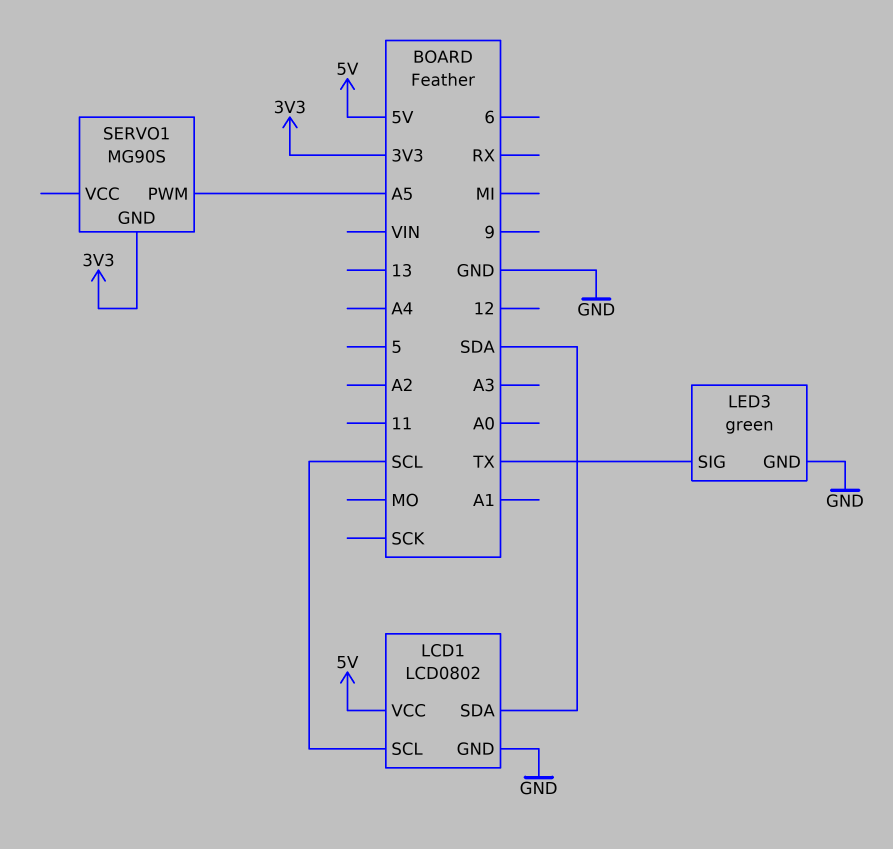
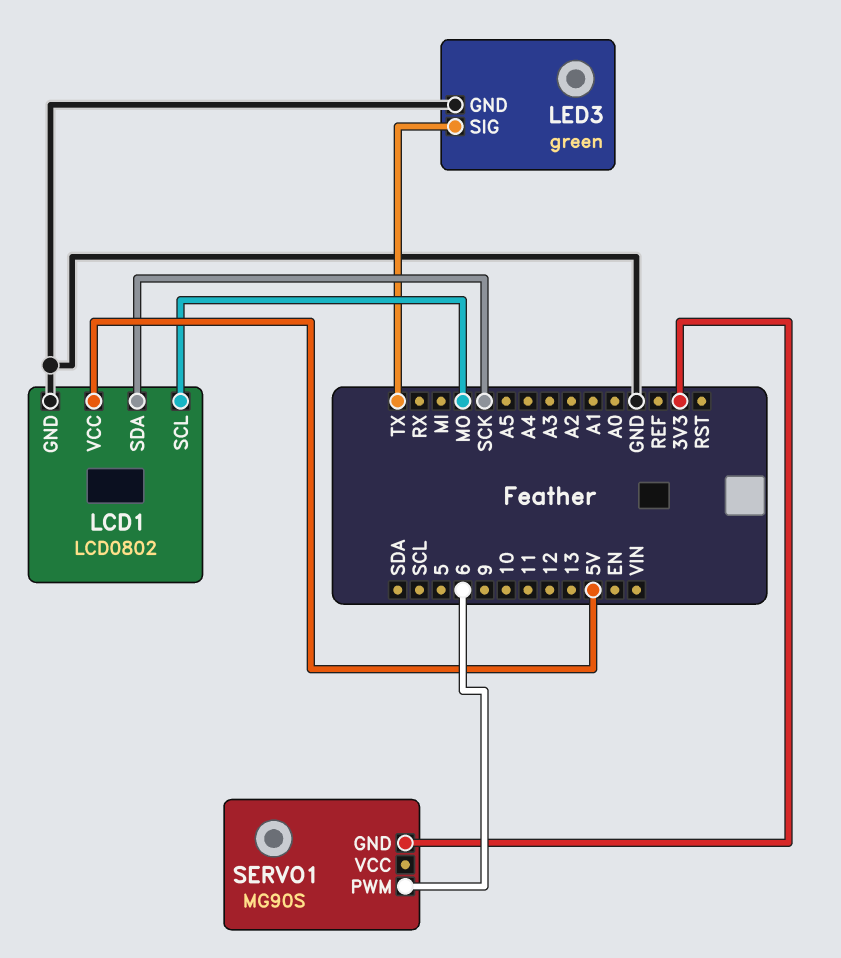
LCD1 pin SCL: SCL -> MO
LCD1 pin SDA: SDA -> SCK
SERVO1 pin PWM: A5 -> 6

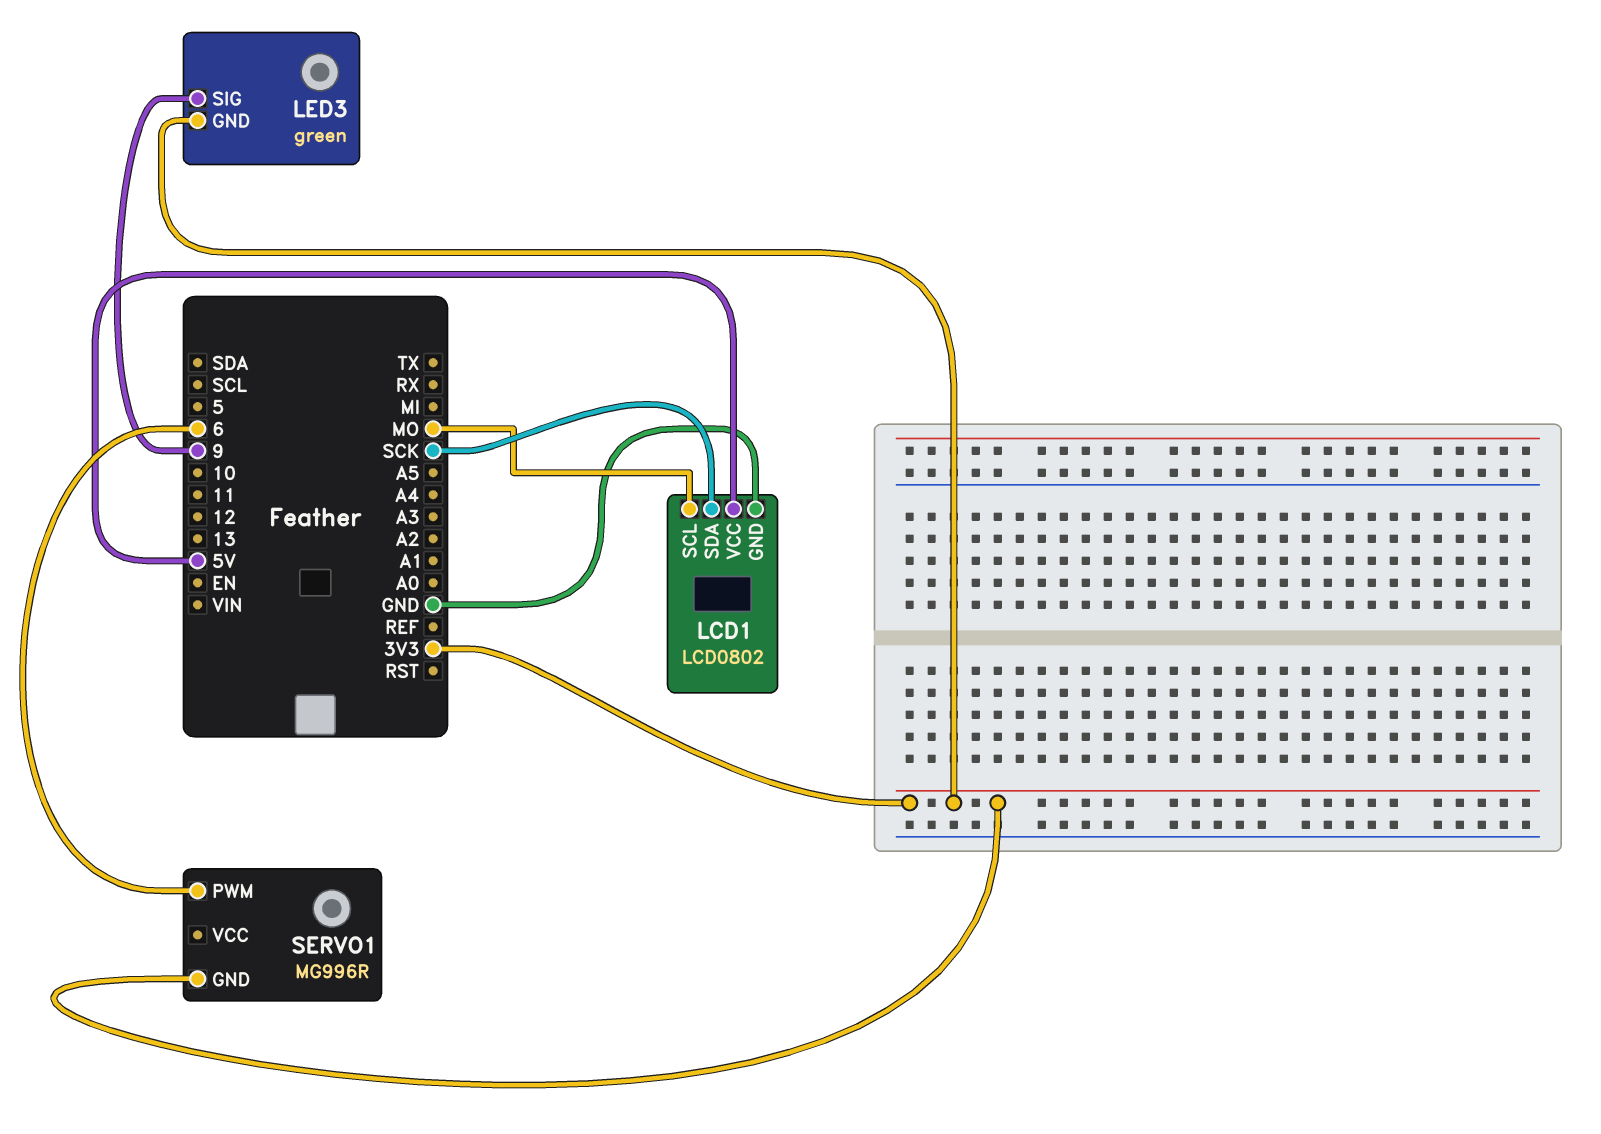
LED3 pin GND: GND -> 3V3
LED3 pin SIG: TX -> 9
SERVO1: MG90S -> MG996R

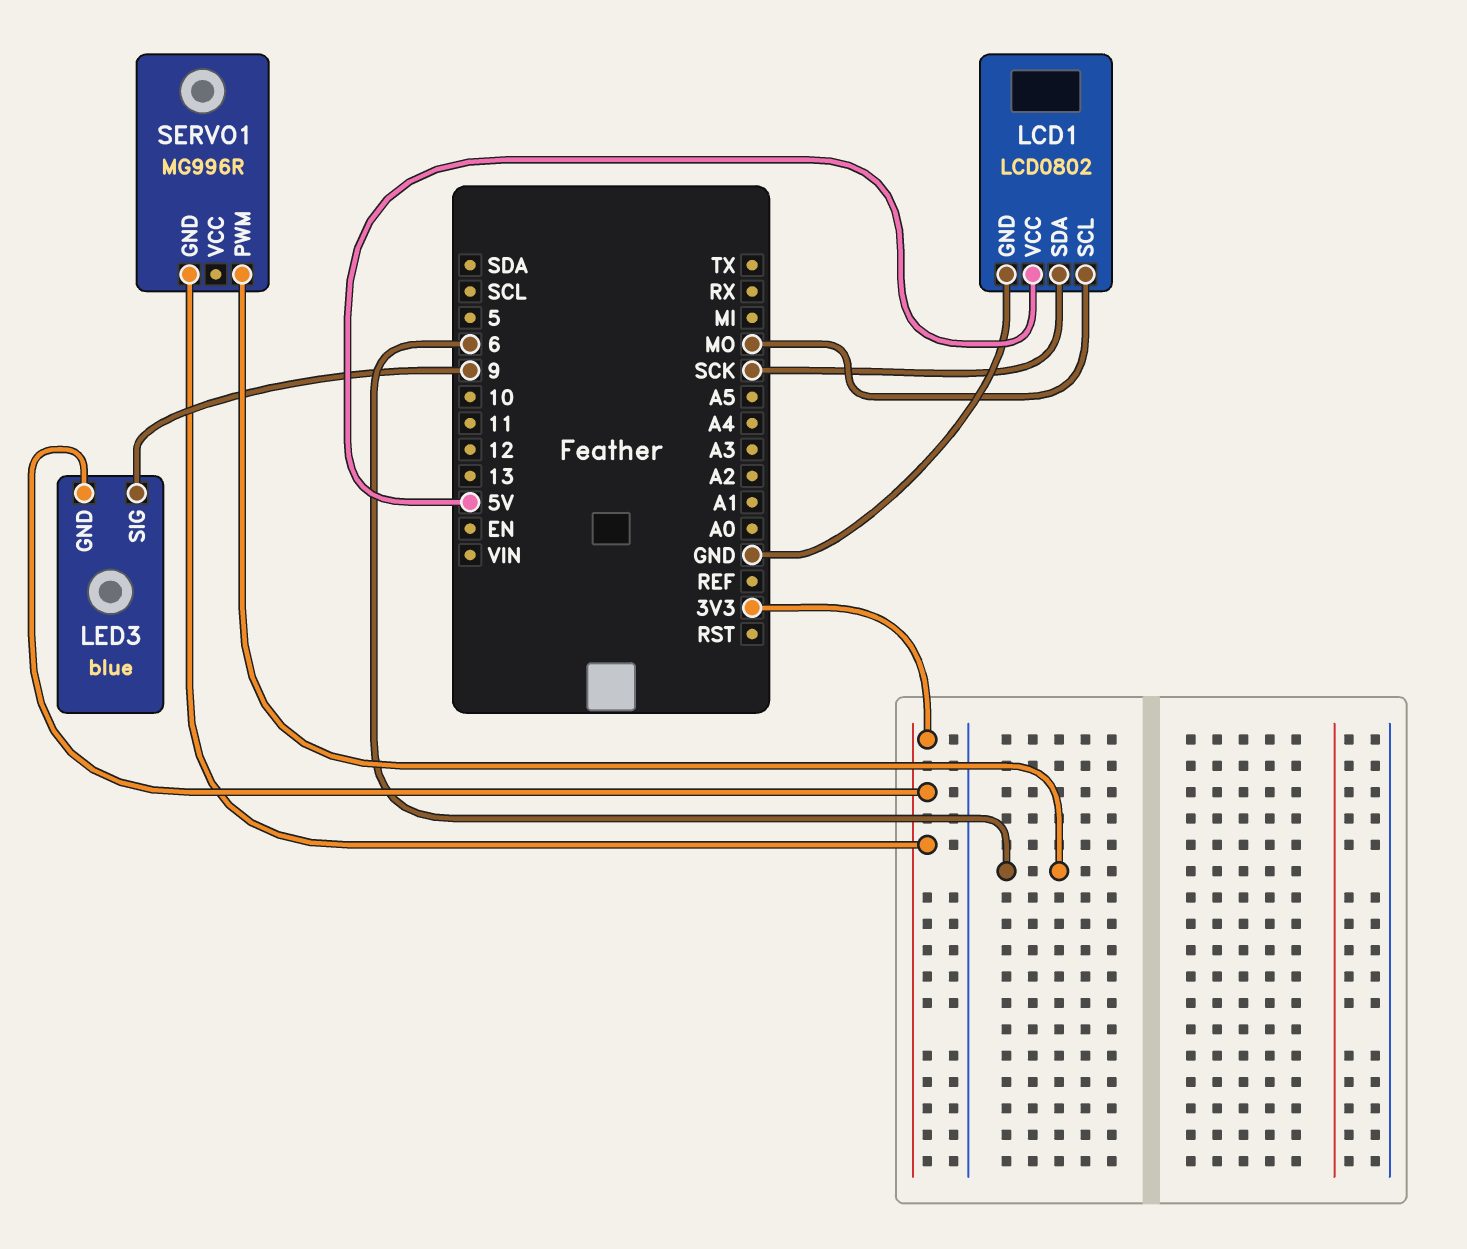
LED3: green -> blue

